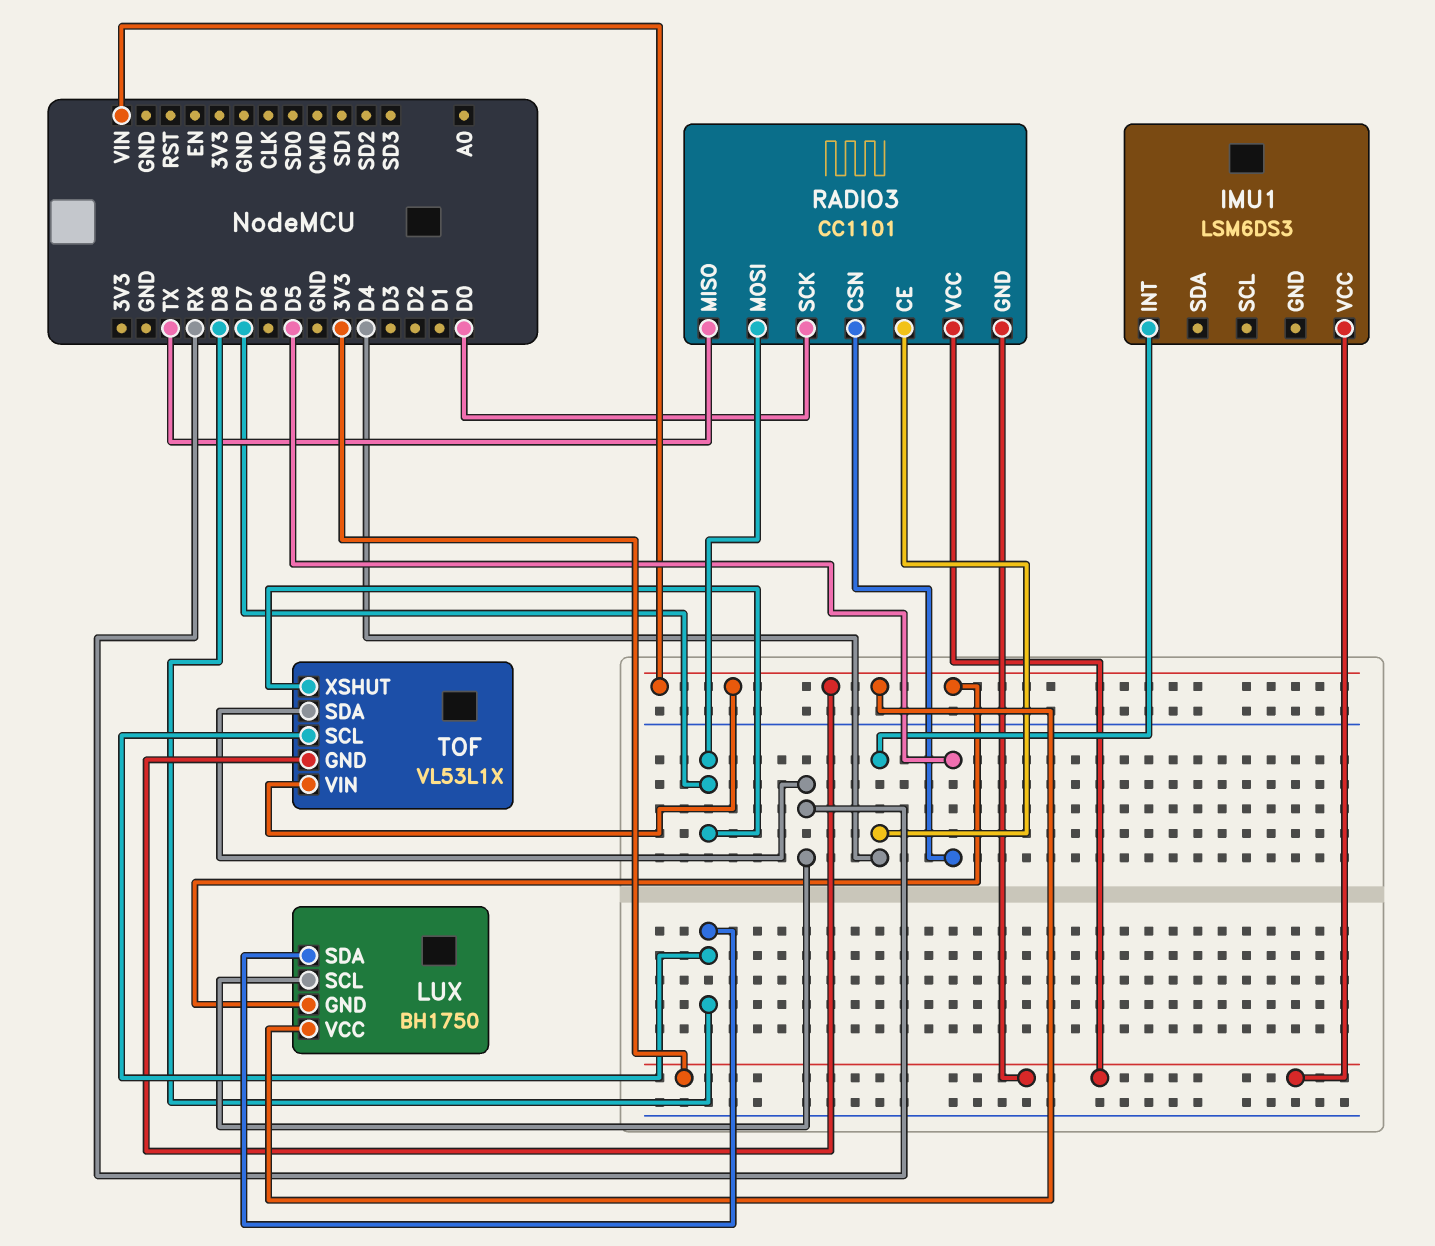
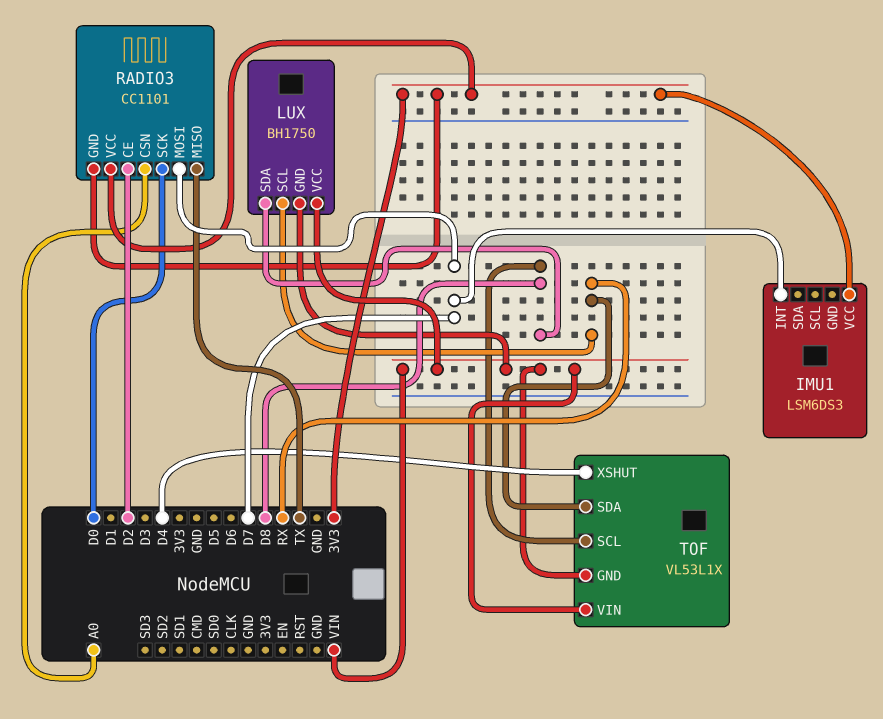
IMU1 pin INT: D4 -> D7
RADIO3 pin CE: D4 -> D2
RADIO3 pin CSN: D5 -> A0
TOF pin XSHUT: D7 -> D4

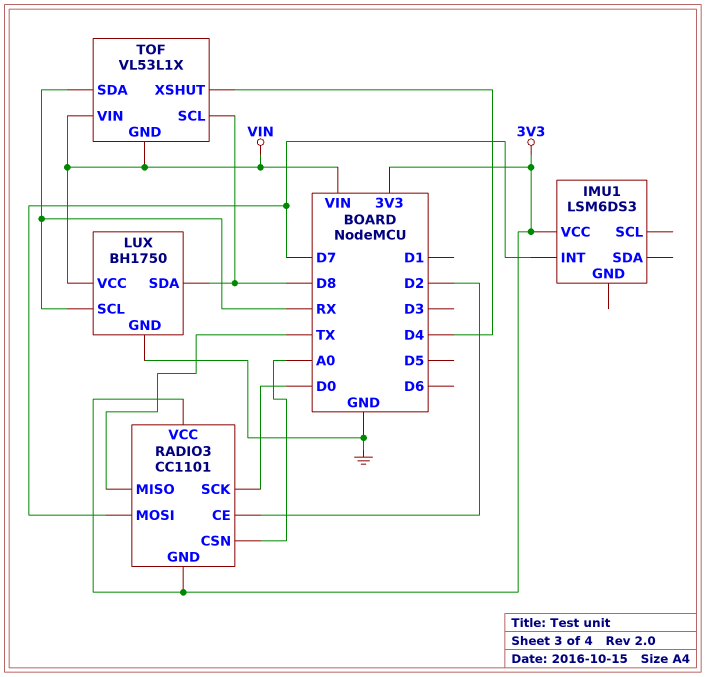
LUX pin GND: VIN -> GND

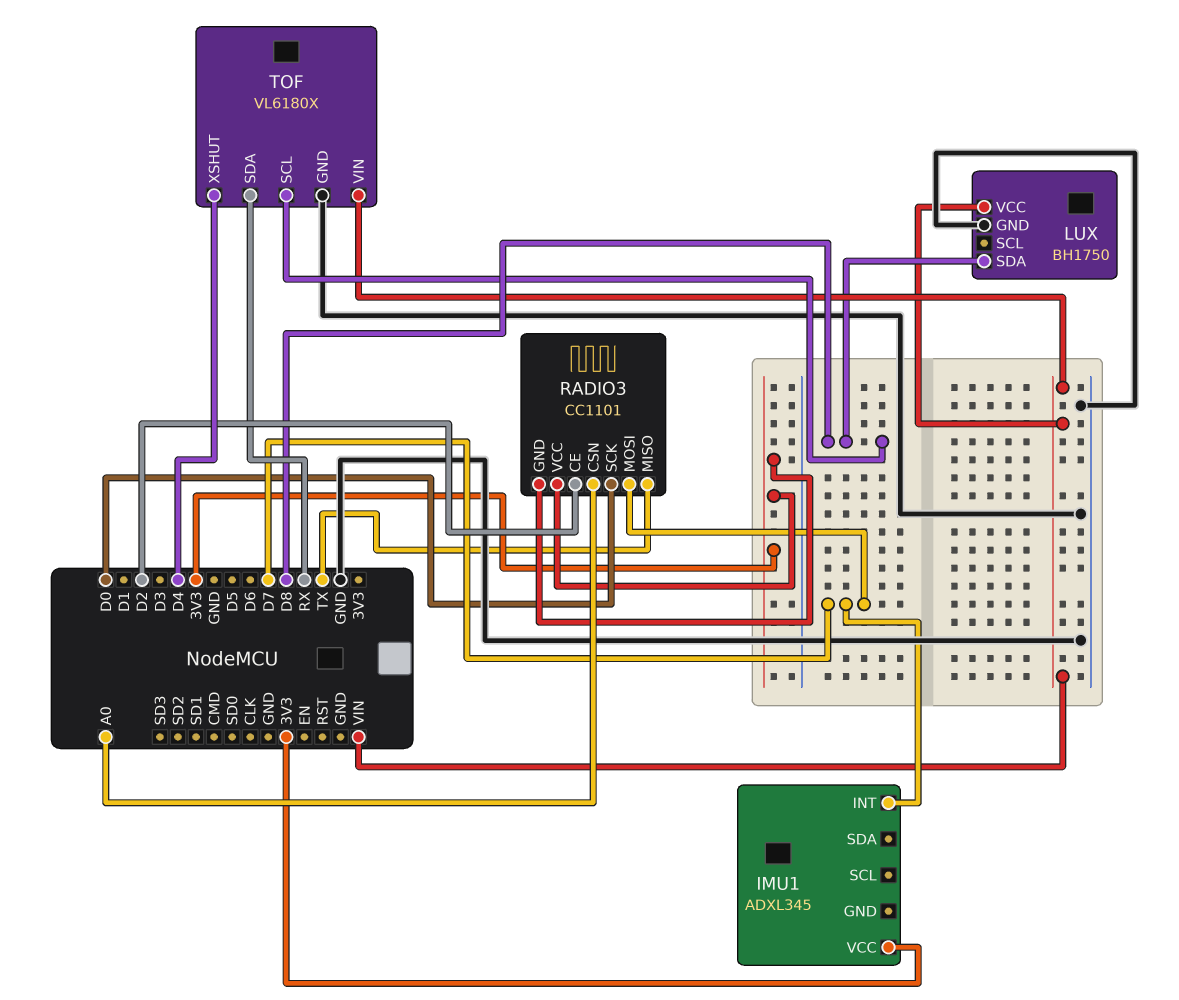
IMU1: LSM6DS3 -> ADXL345
LUX pin SCL: RX -> none
TOF: VL53L1X -> VL6180X
TOF pin GND: VIN -> GND

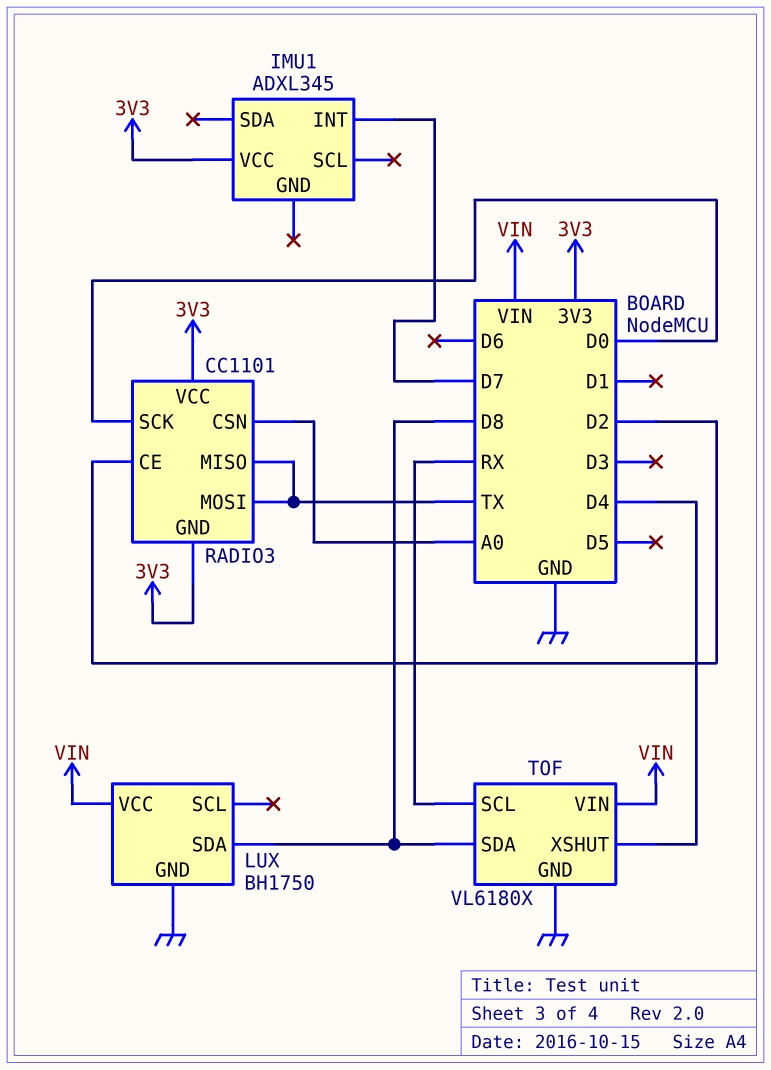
RADIO3 pin MOSI: D7 -> TX
TOF pin SCL: D8 -> RX
TOF pin SDA: RX -> D8

